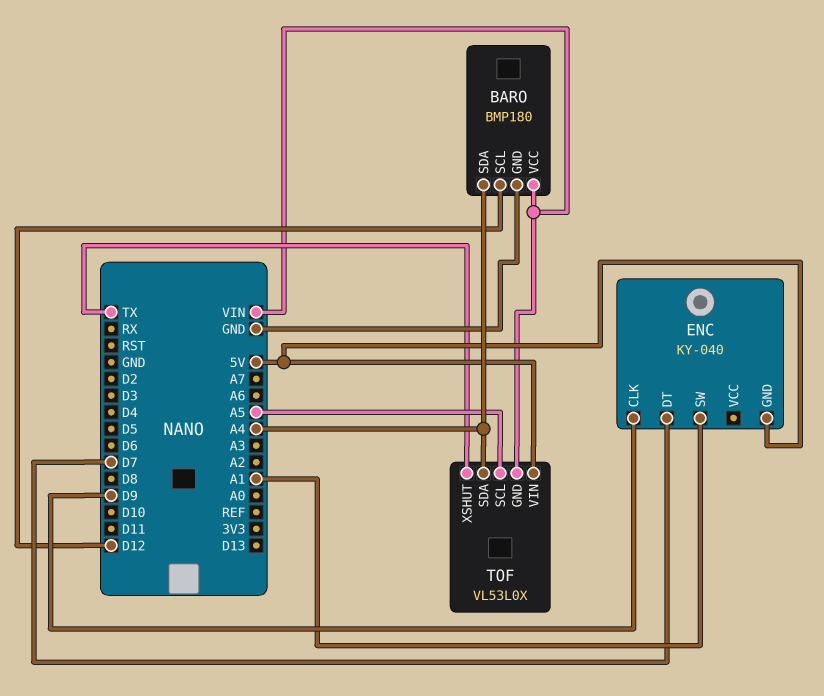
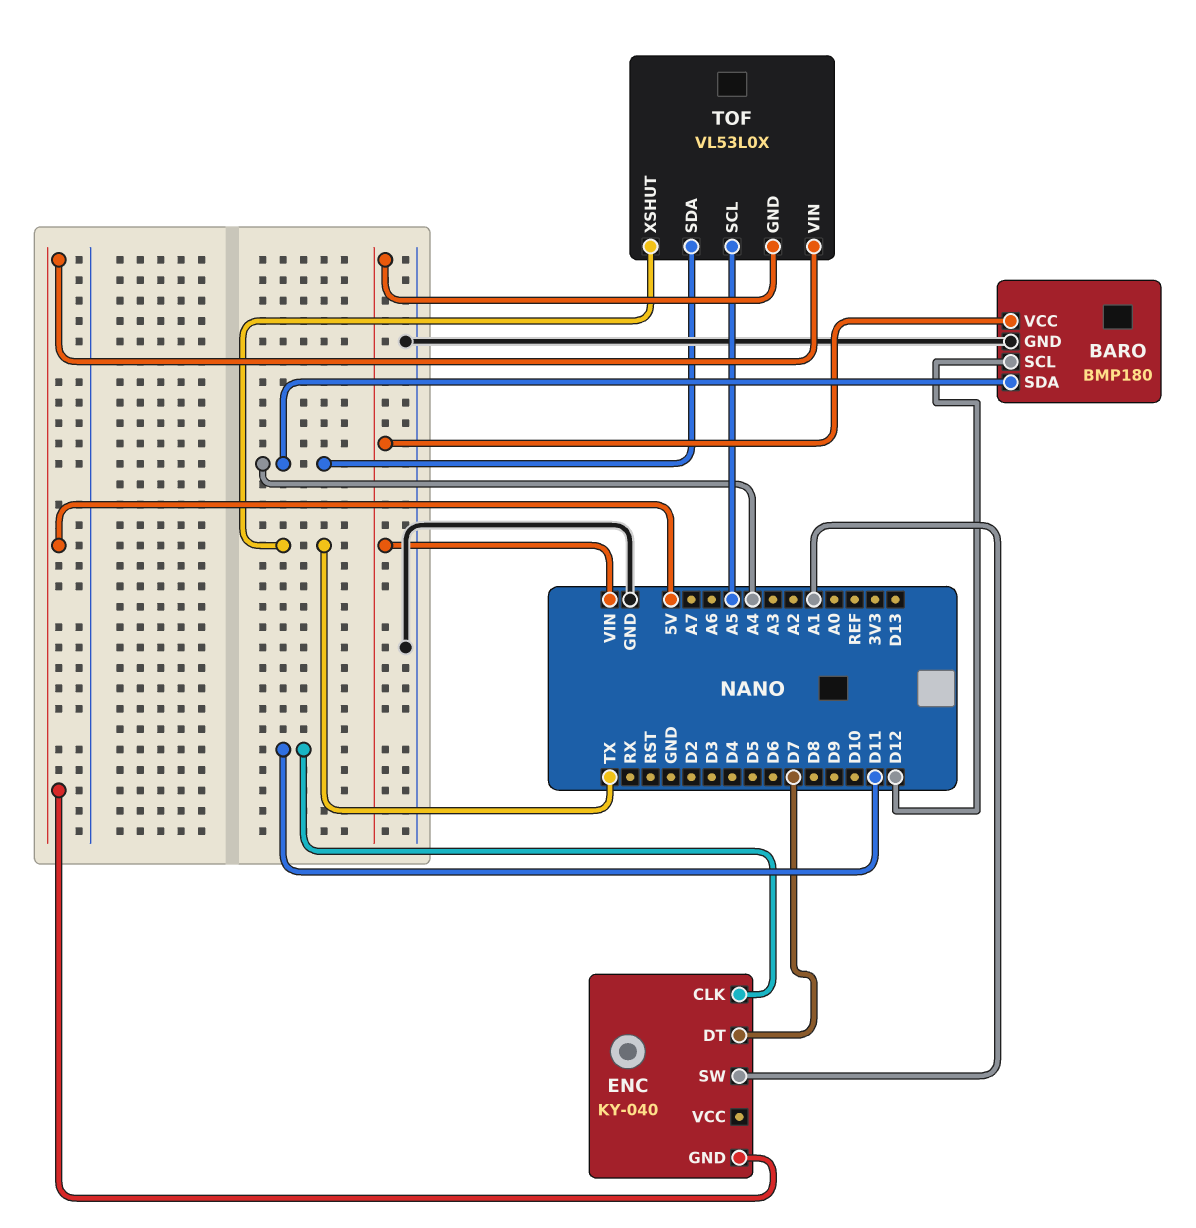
ENC pin CLK: D9 -> D11

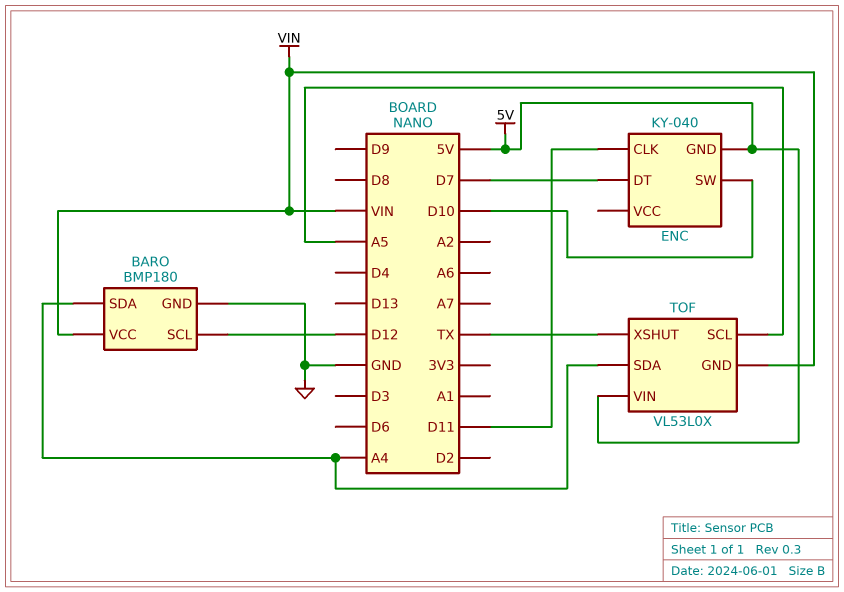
ENC pin SW: A1 -> D10

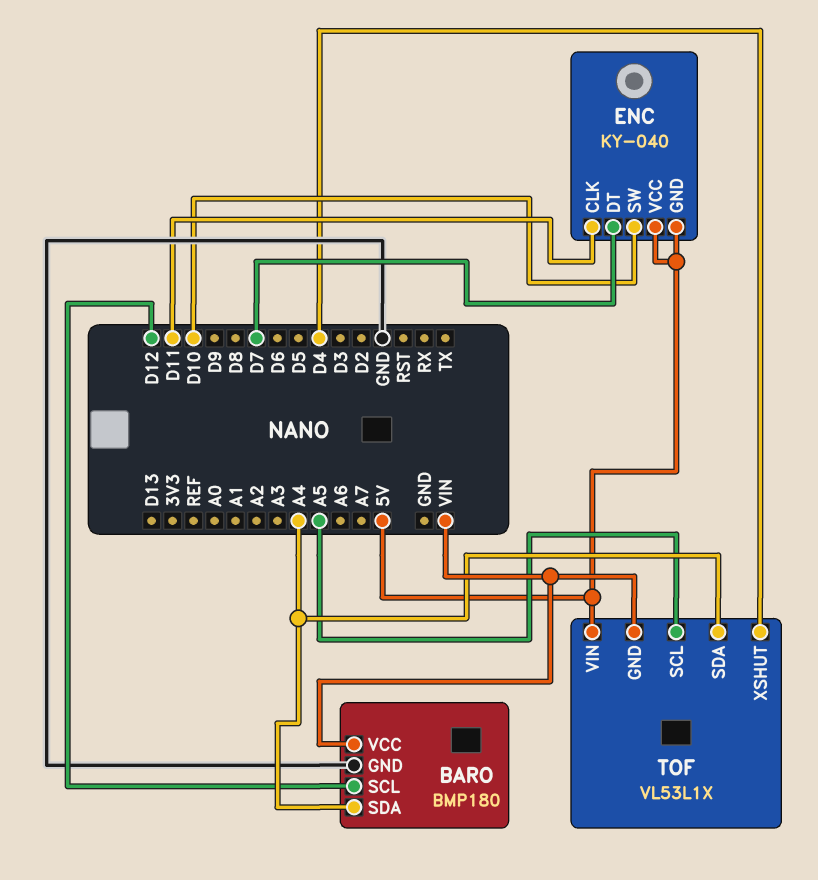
ENC pin VCC: none -> 5V
TOF: VL53L0X -> VL53L1X
TOF pin XSHUT: TX -> D4

